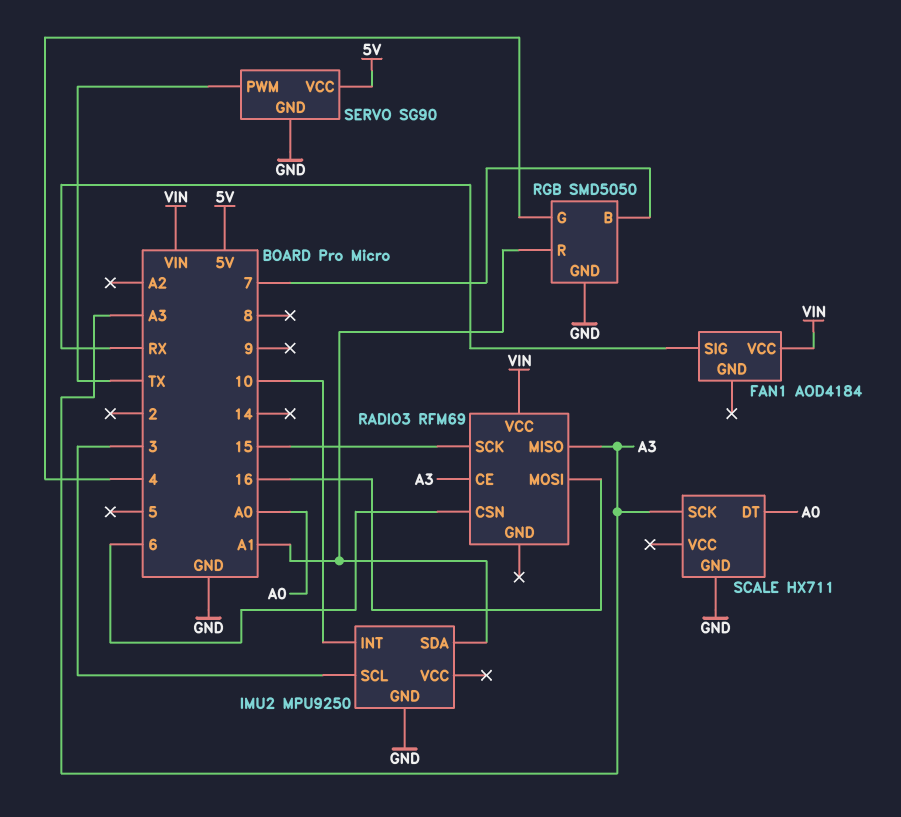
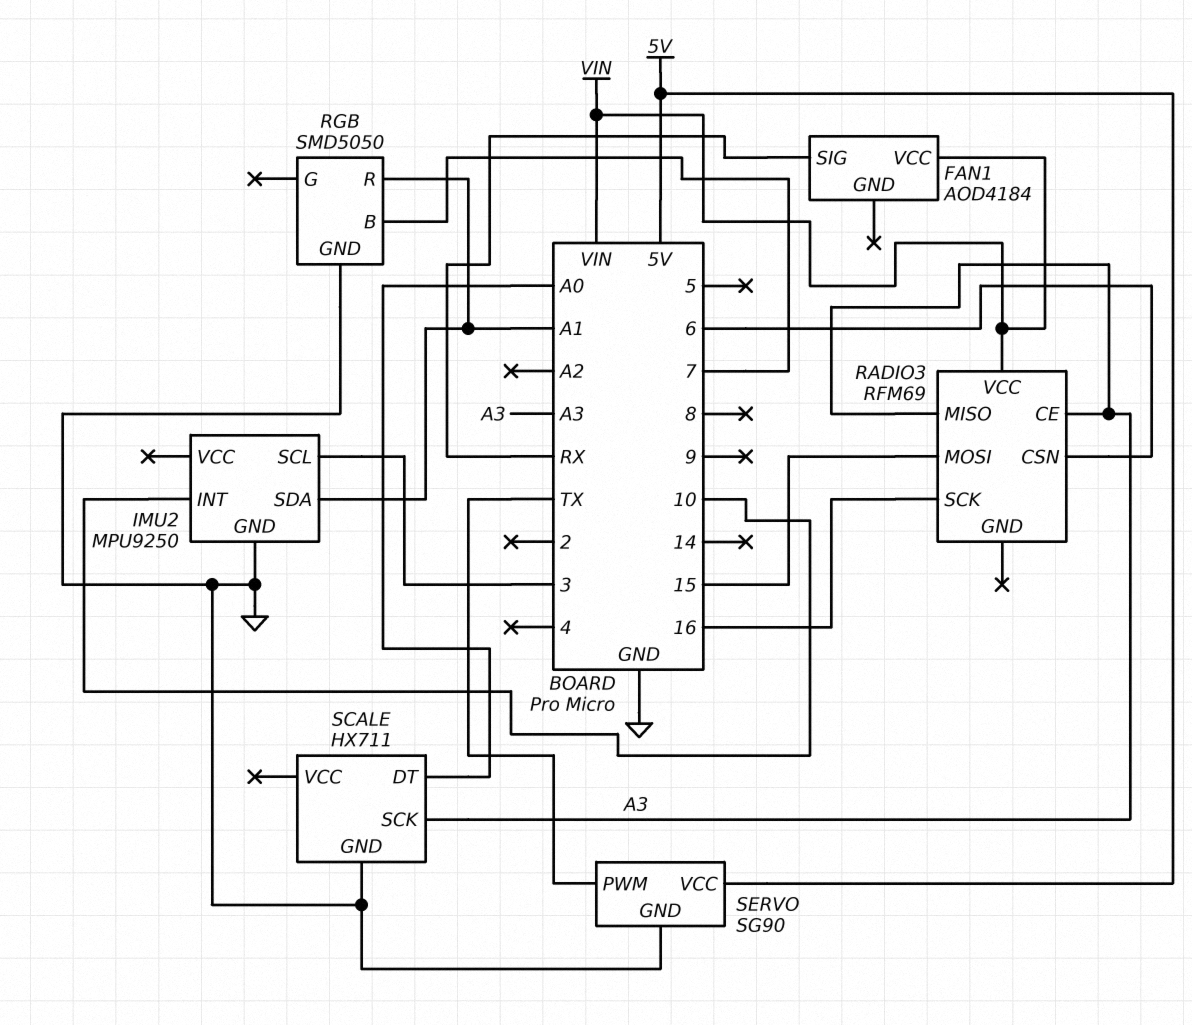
RADIO3 pin MOSI: 16 -> 15
RADIO3 pin SCK: 15 -> 16
RGB pin G: 4 -> none

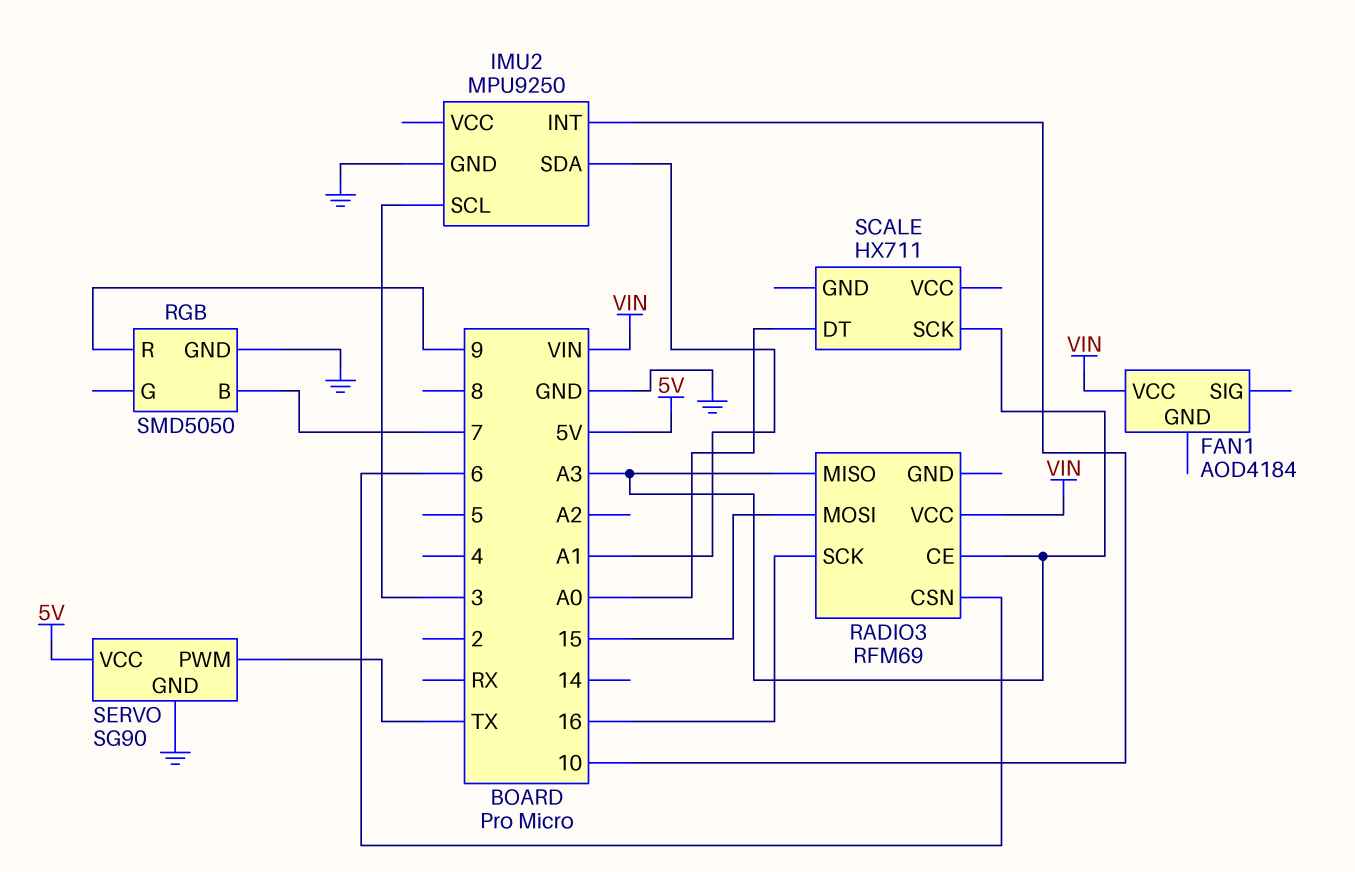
FAN1 pin SIG: RX -> none
RGB pin R: A1 -> 9
SCALE pin GND: GND -> none

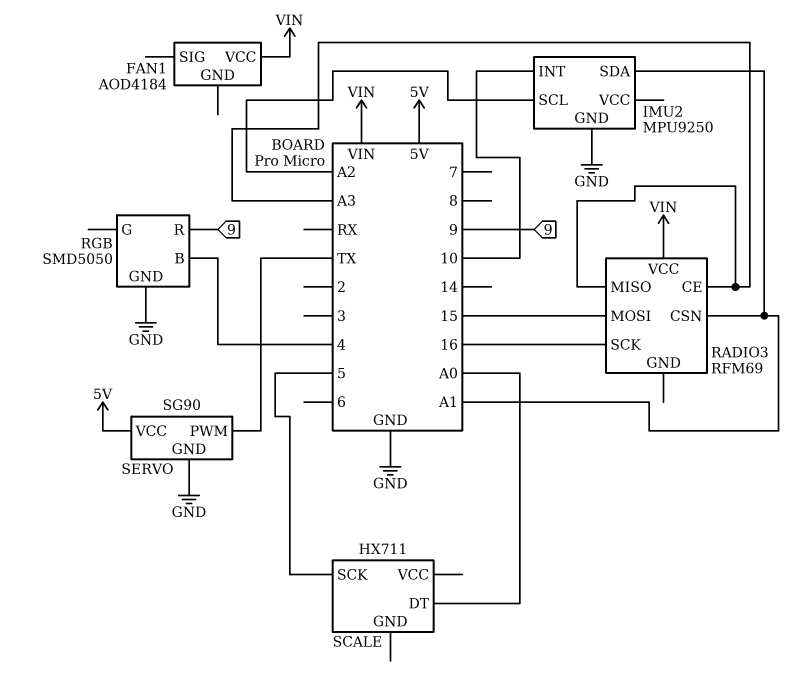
IMU2 pin SCL: 3 -> A2
RADIO3 pin CSN: 6 -> A1
RGB pin B: 7 -> 4
SCALE pin SCK: A3 -> 5

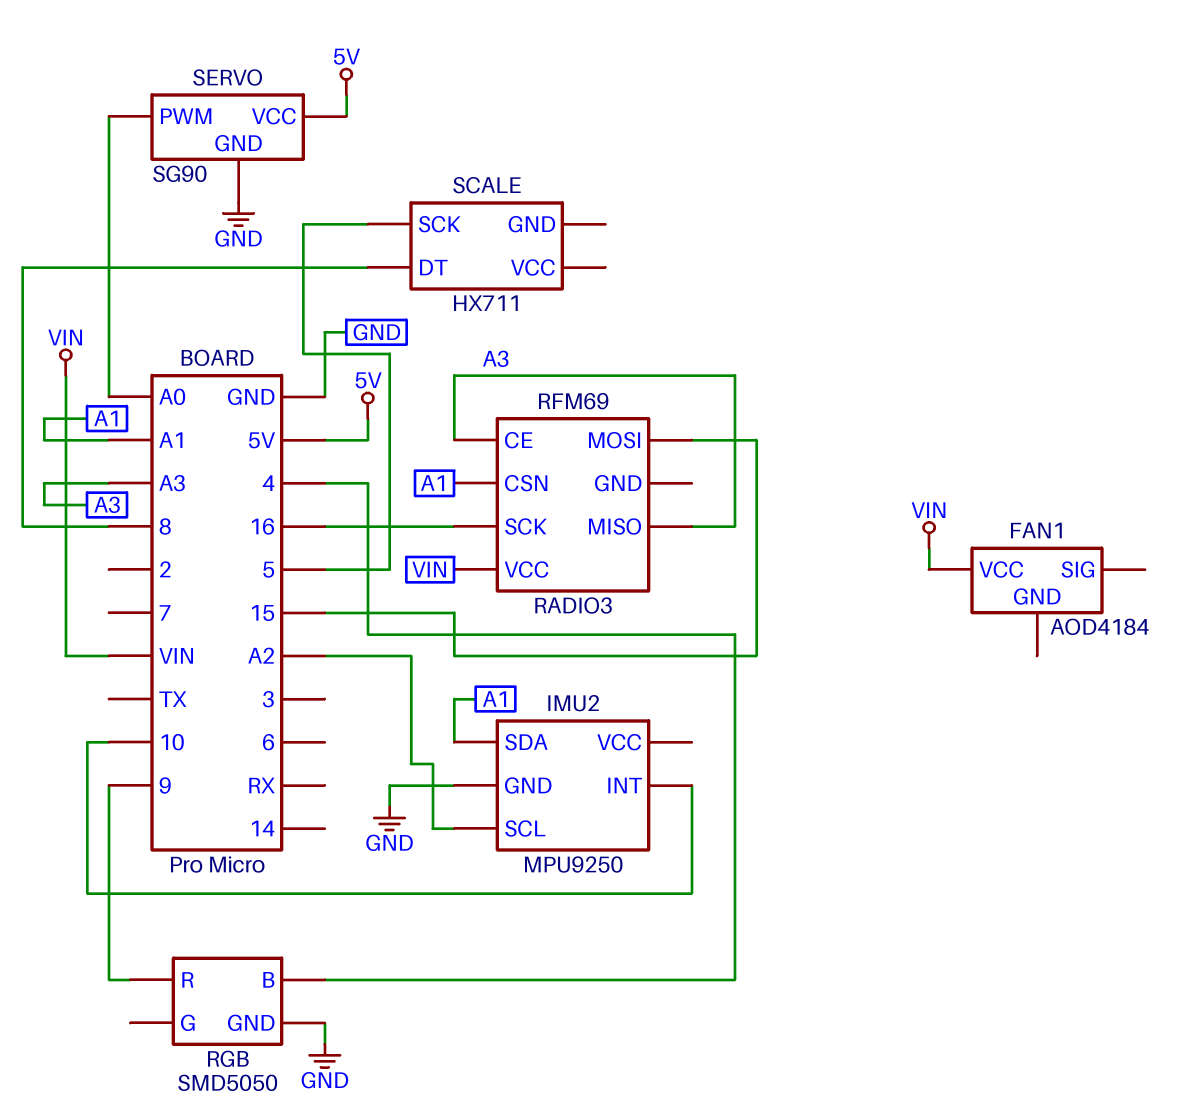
SCALE pin DT: A0 -> 8
SERVO pin PWM: TX -> A0

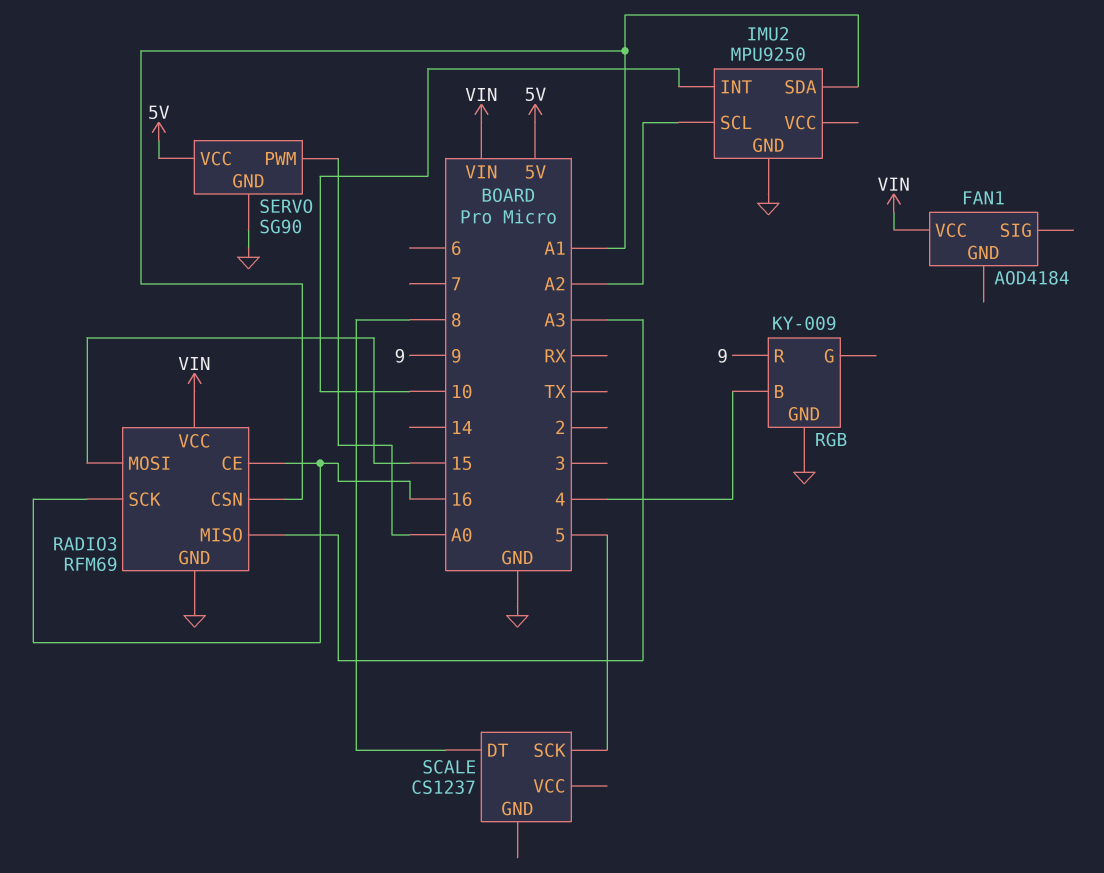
RADIO3 pin CE: A3 -> 16
RADIO3 pin GND: none -> GND
RGB: SMD5050 -> KY-009
SCALE: HX711 -> CS1237

